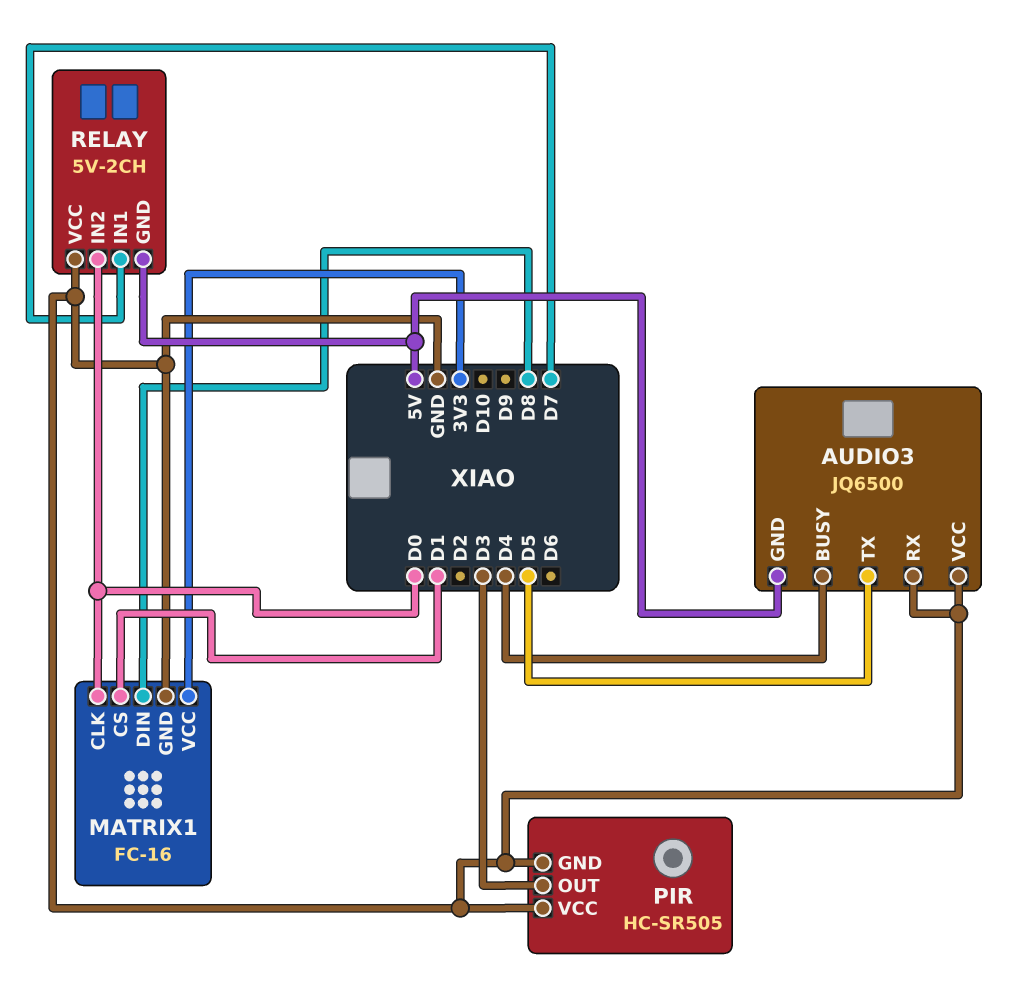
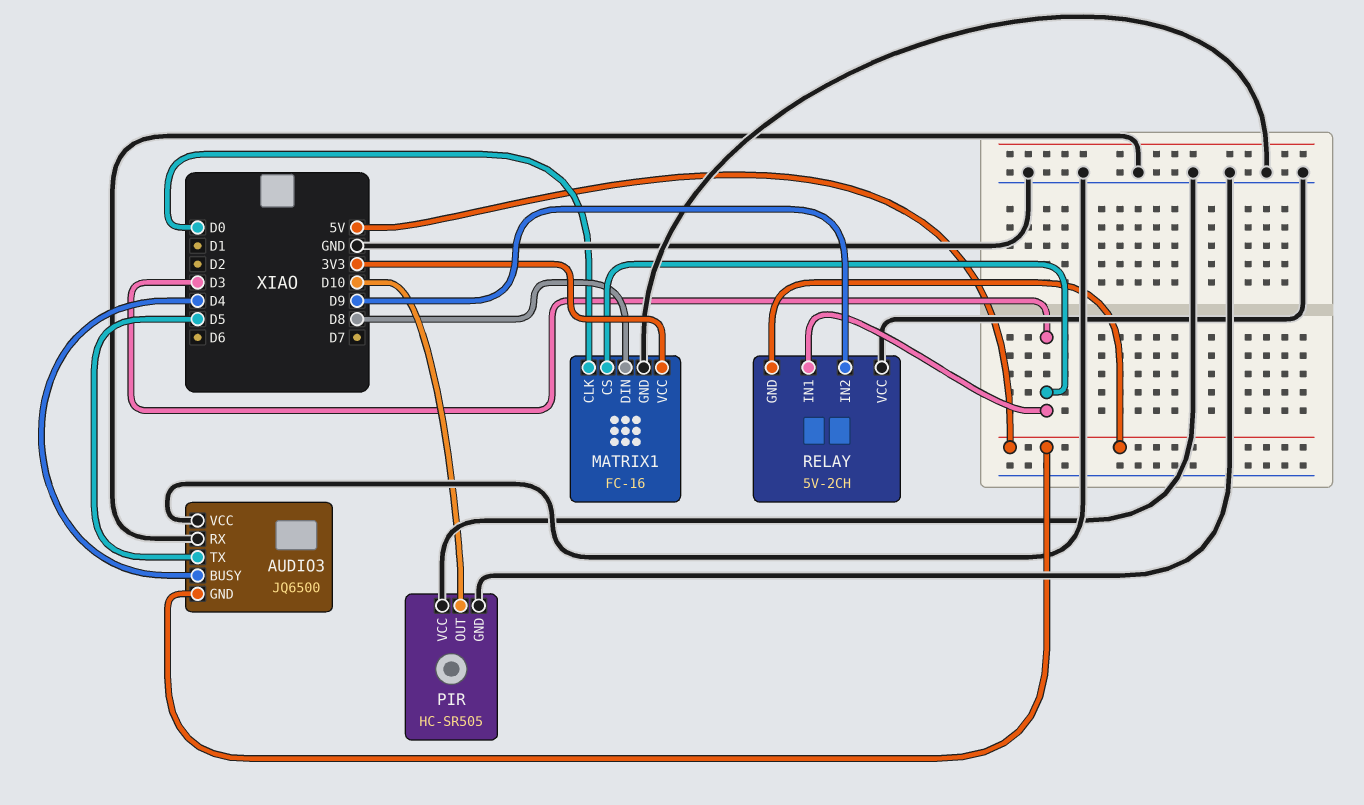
MATRIX1 pin CS: D1 -> D3
PIR pin OUT: D3 -> D10
RELAY pin IN1: D7 -> D3
RELAY pin IN2: D0 -> D9

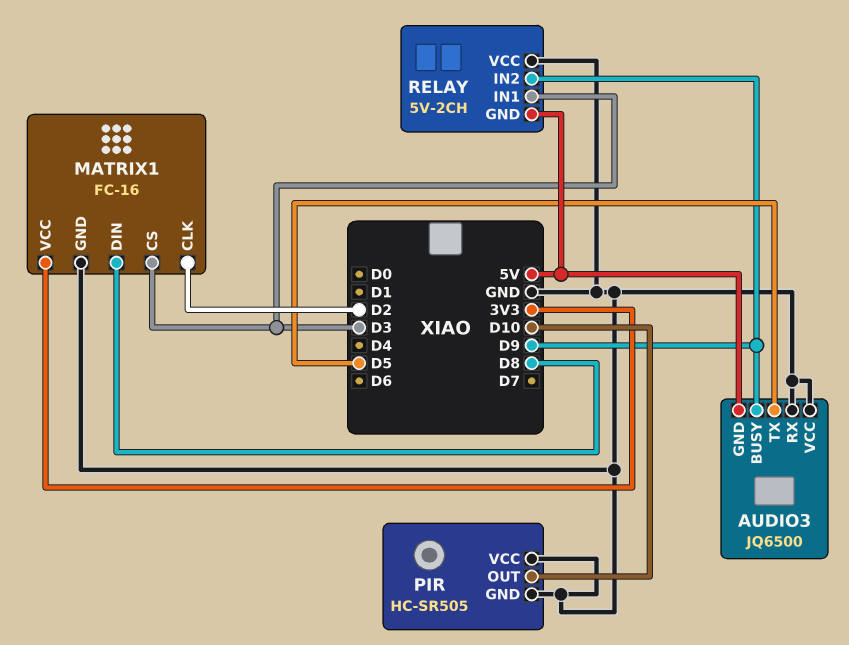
AUDIO3 pin BUSY: D4 -> D9
MATRIX1 pin CLK: D0 -> D2

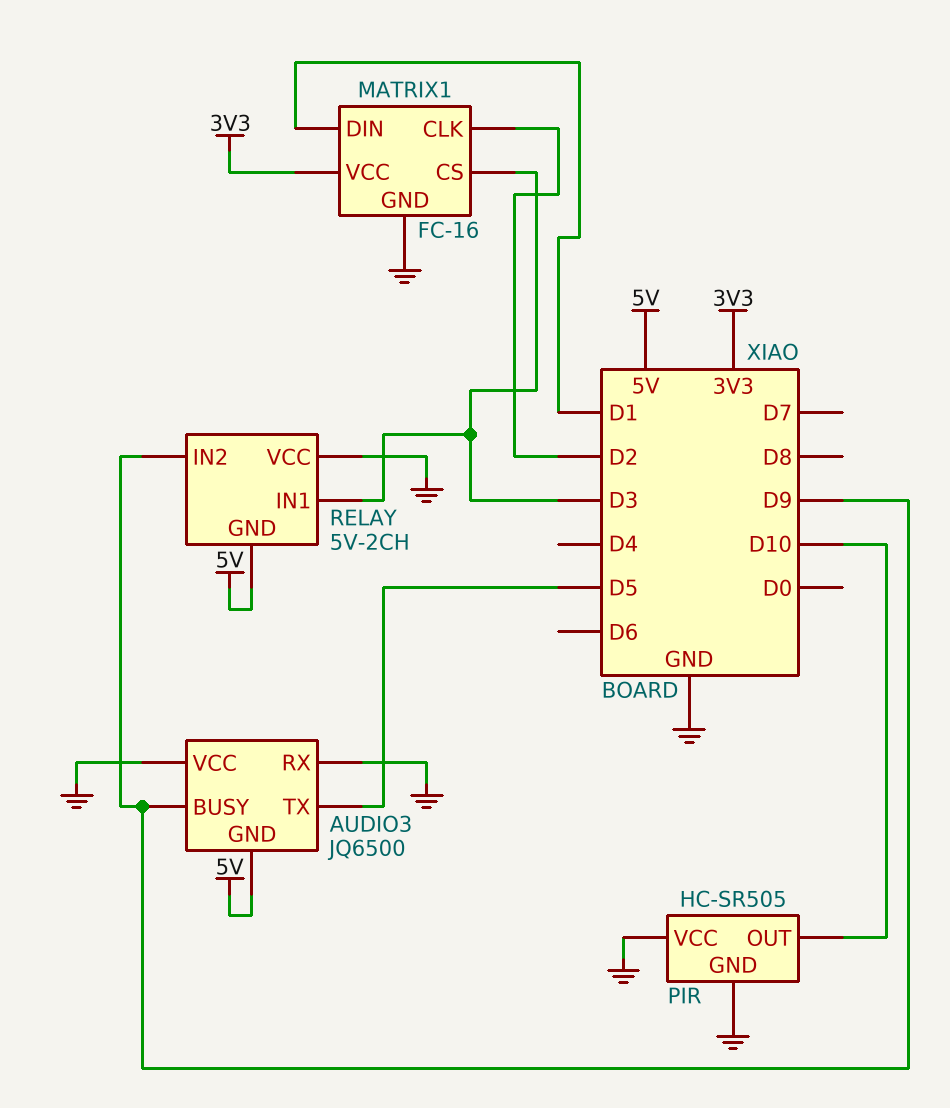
MATRIX1 pin DIN: D8 -> D1

